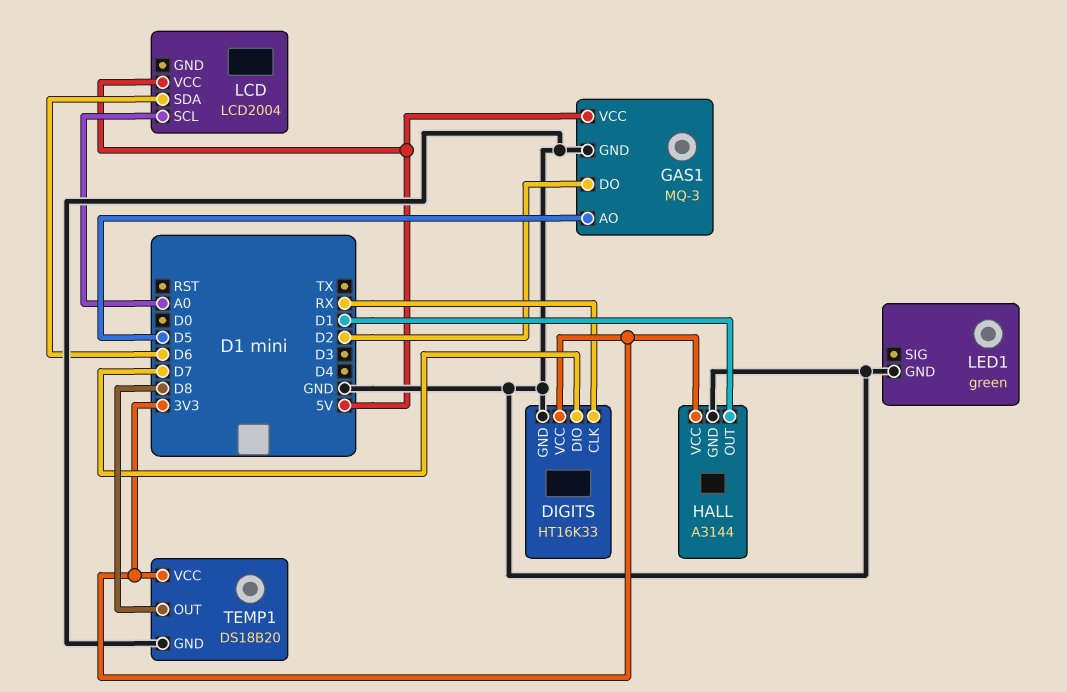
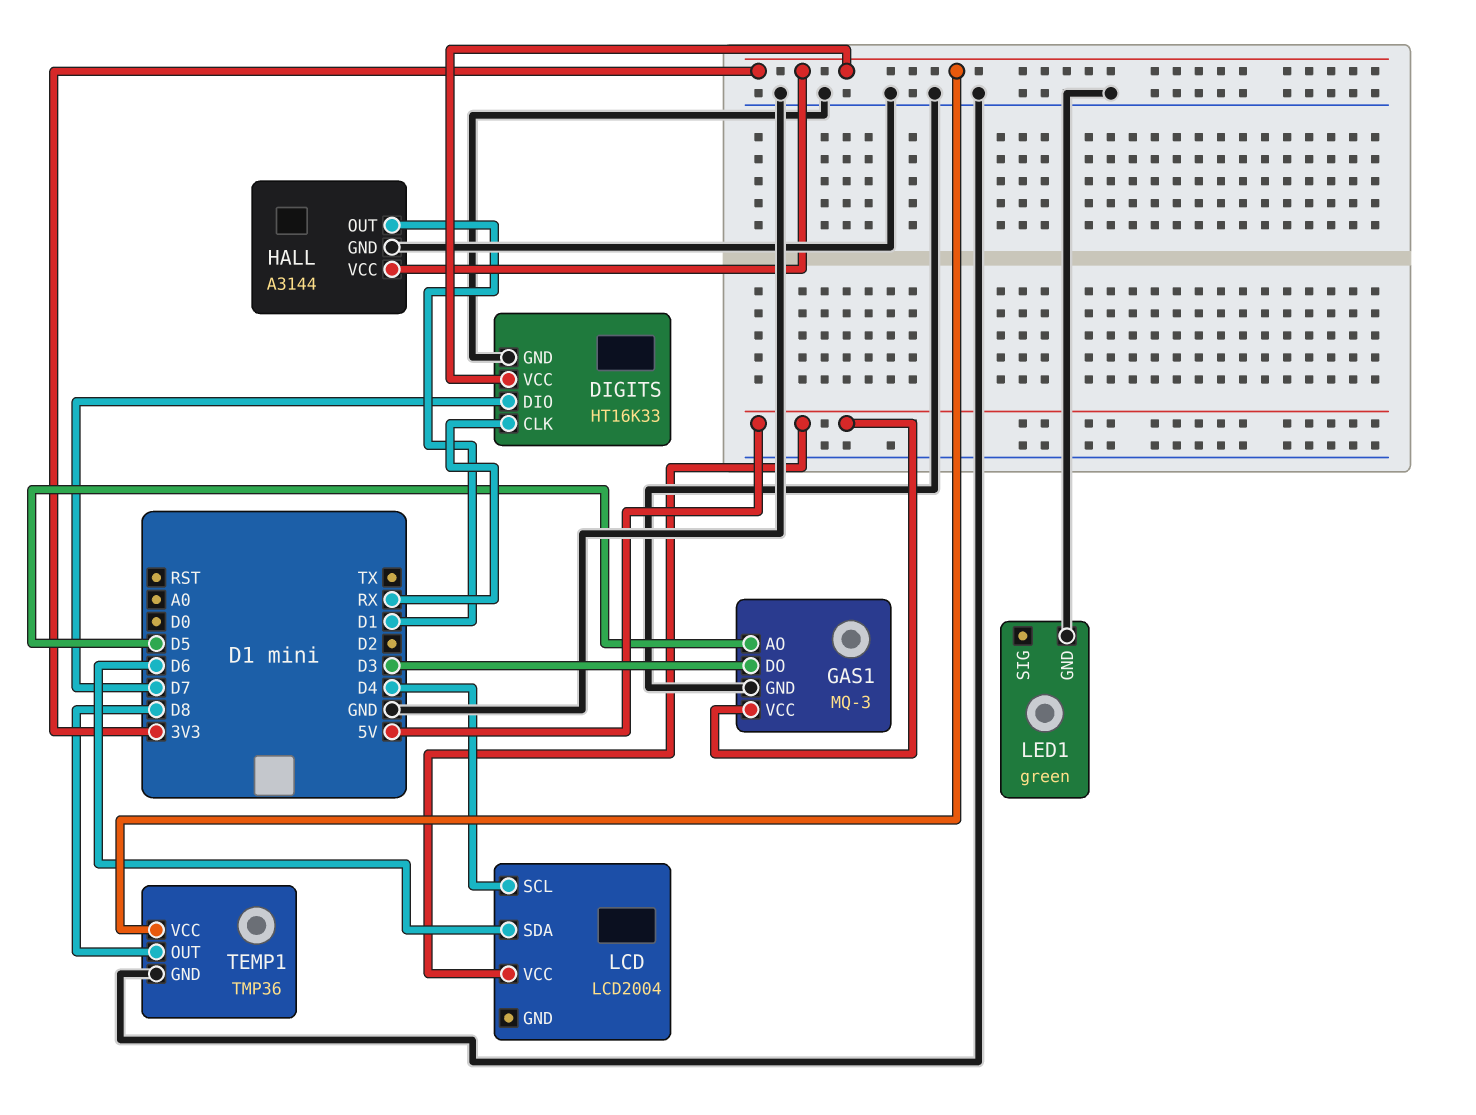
GAS1 pin DO: D2 -> D3
LCD pin SCL: A0 -> D4
TEMP1: DS18B20 -> TMP36

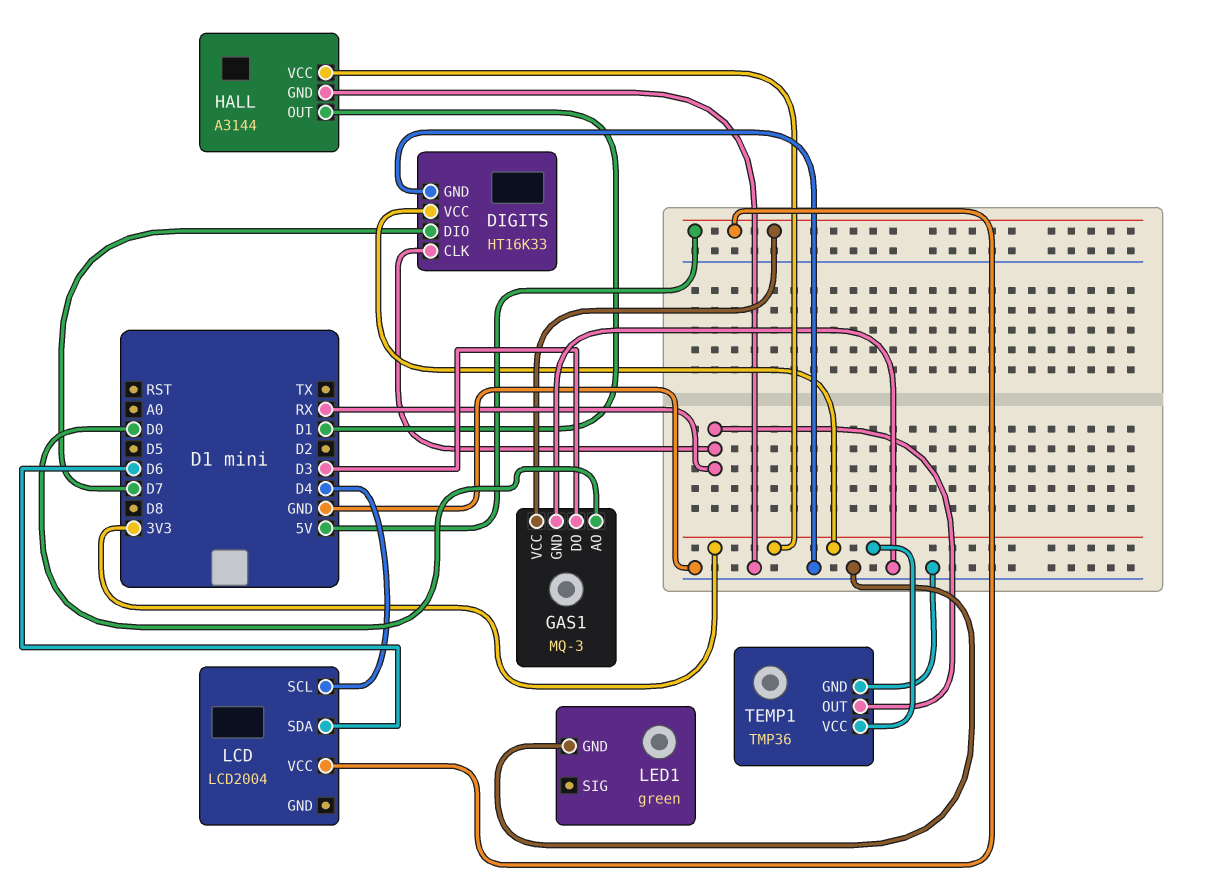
GAS1 pin AO: D5 -> D0
TEMP1 pin OUT: D8 -> RX

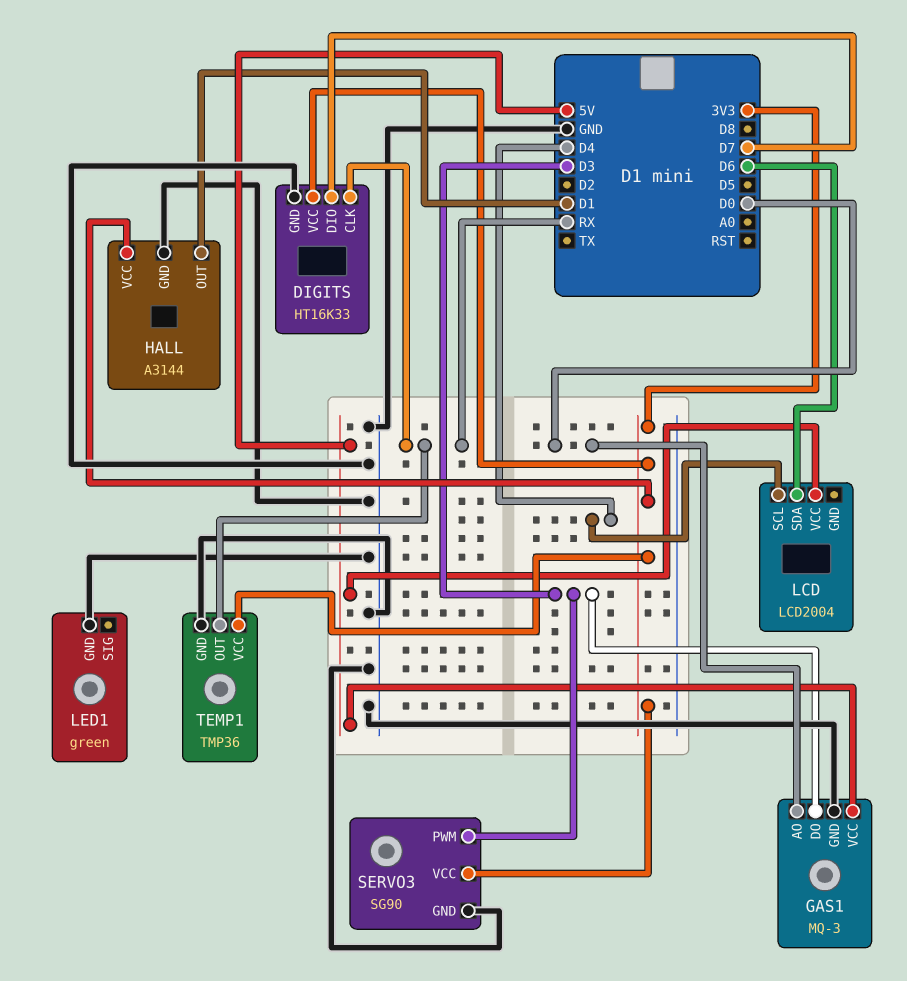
SERVO3: none -> SG90
SERVO3 pin GND: none -> GND
SERVO3 pin PWM: none -> D3
SERVO3 pin VCC: none -> 3V3

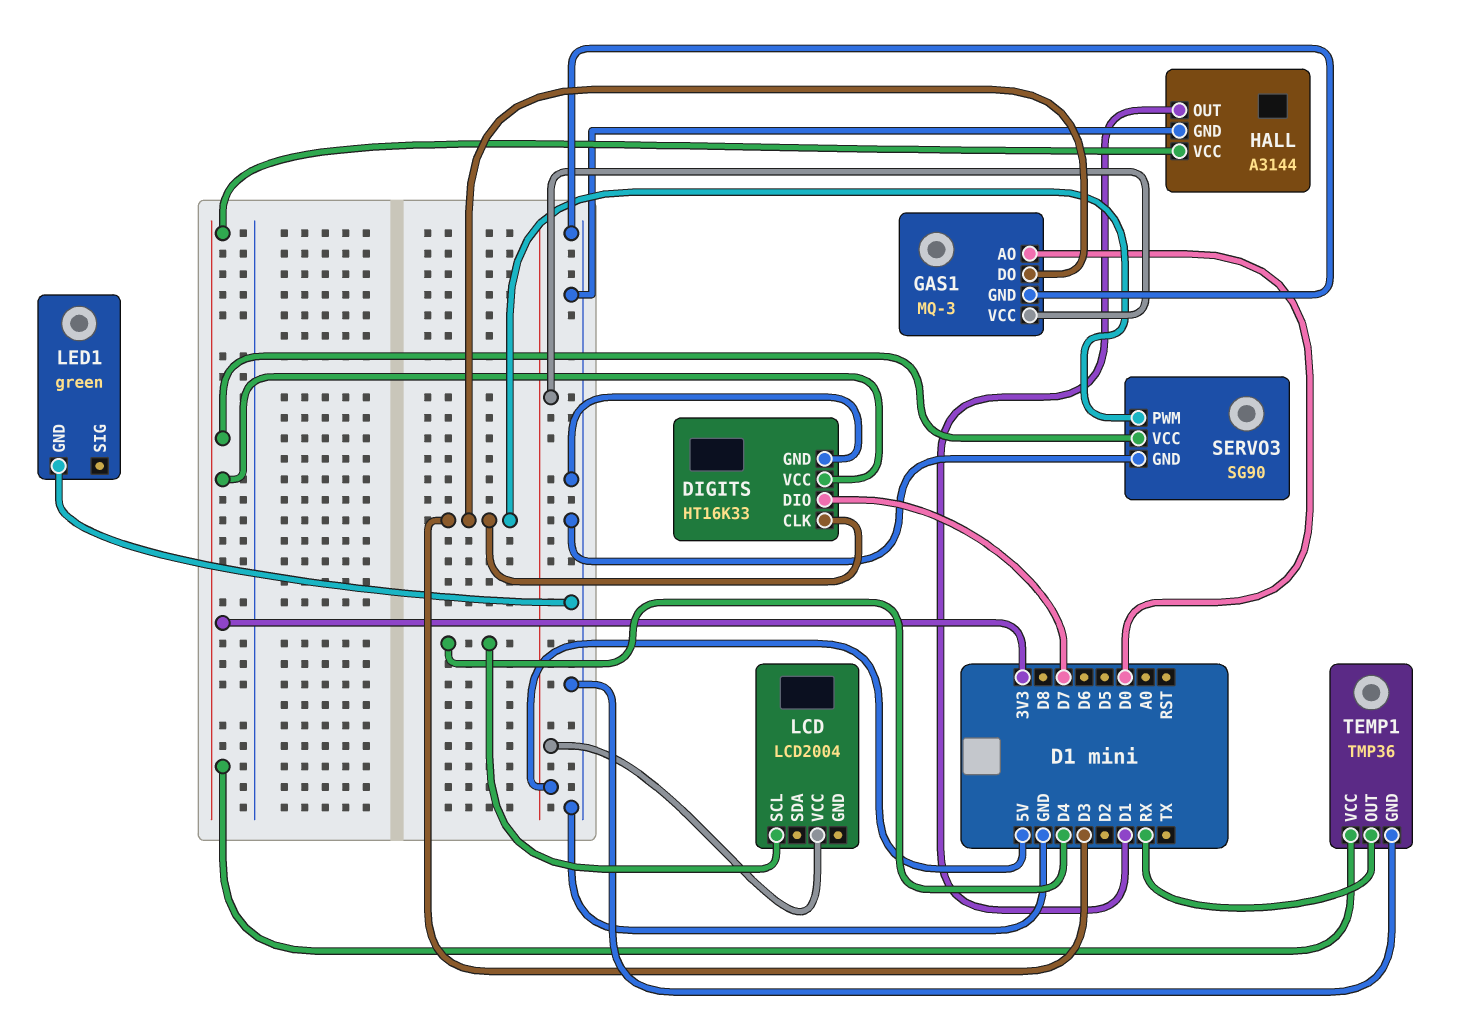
DIGITS pin CLK: RX -> D3
LCD pin SDA: D6 -> none

